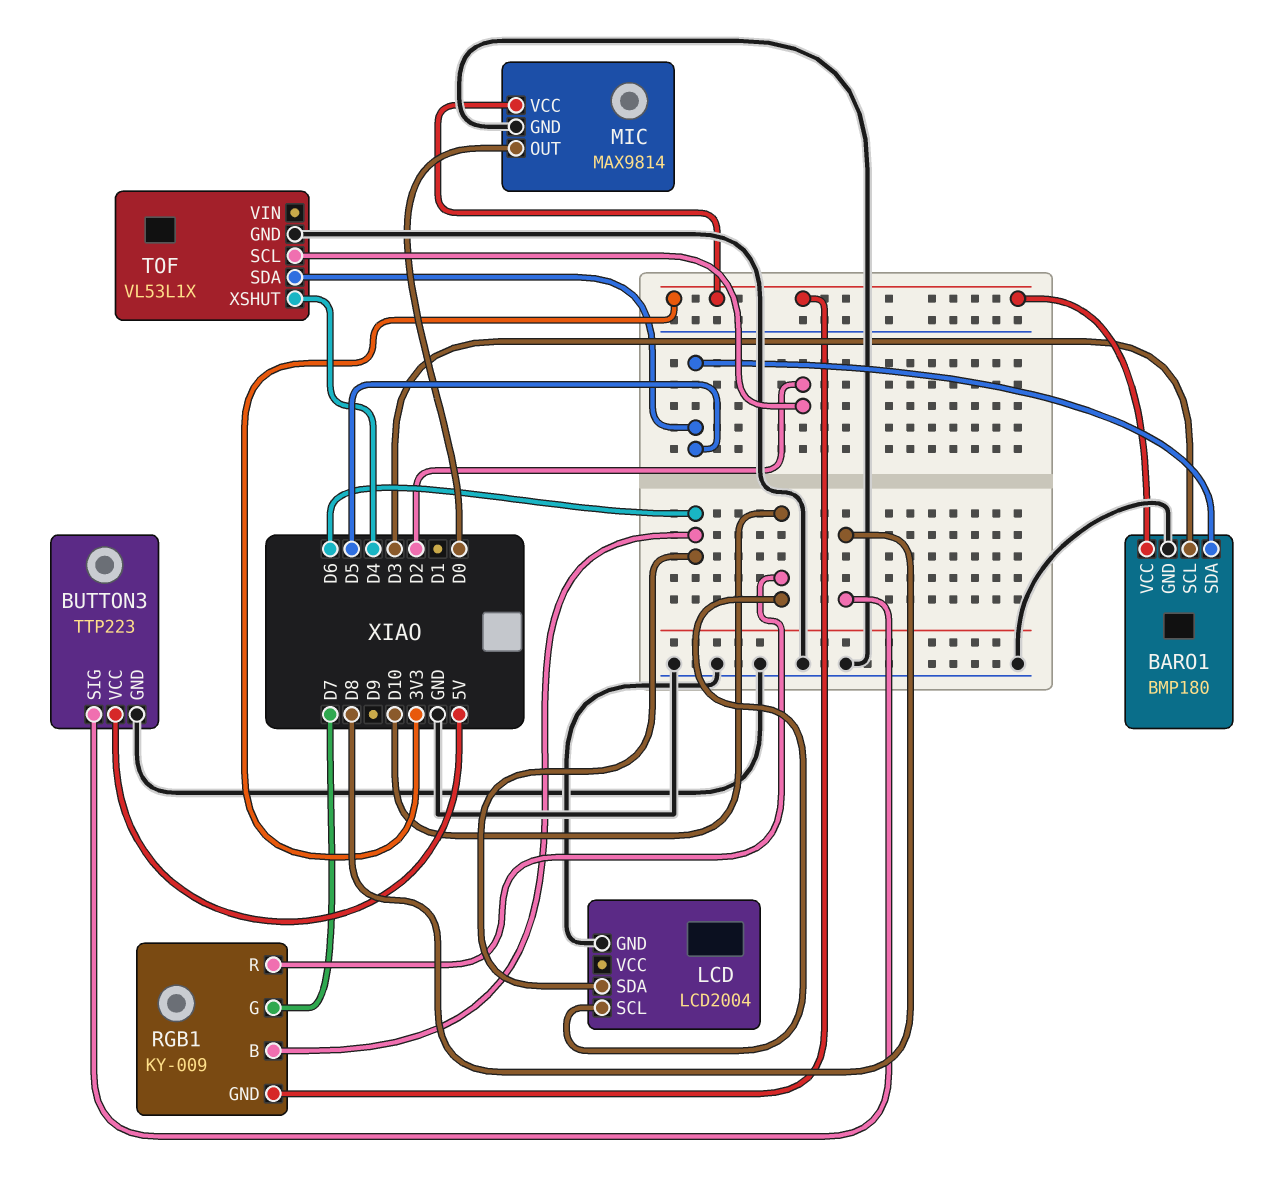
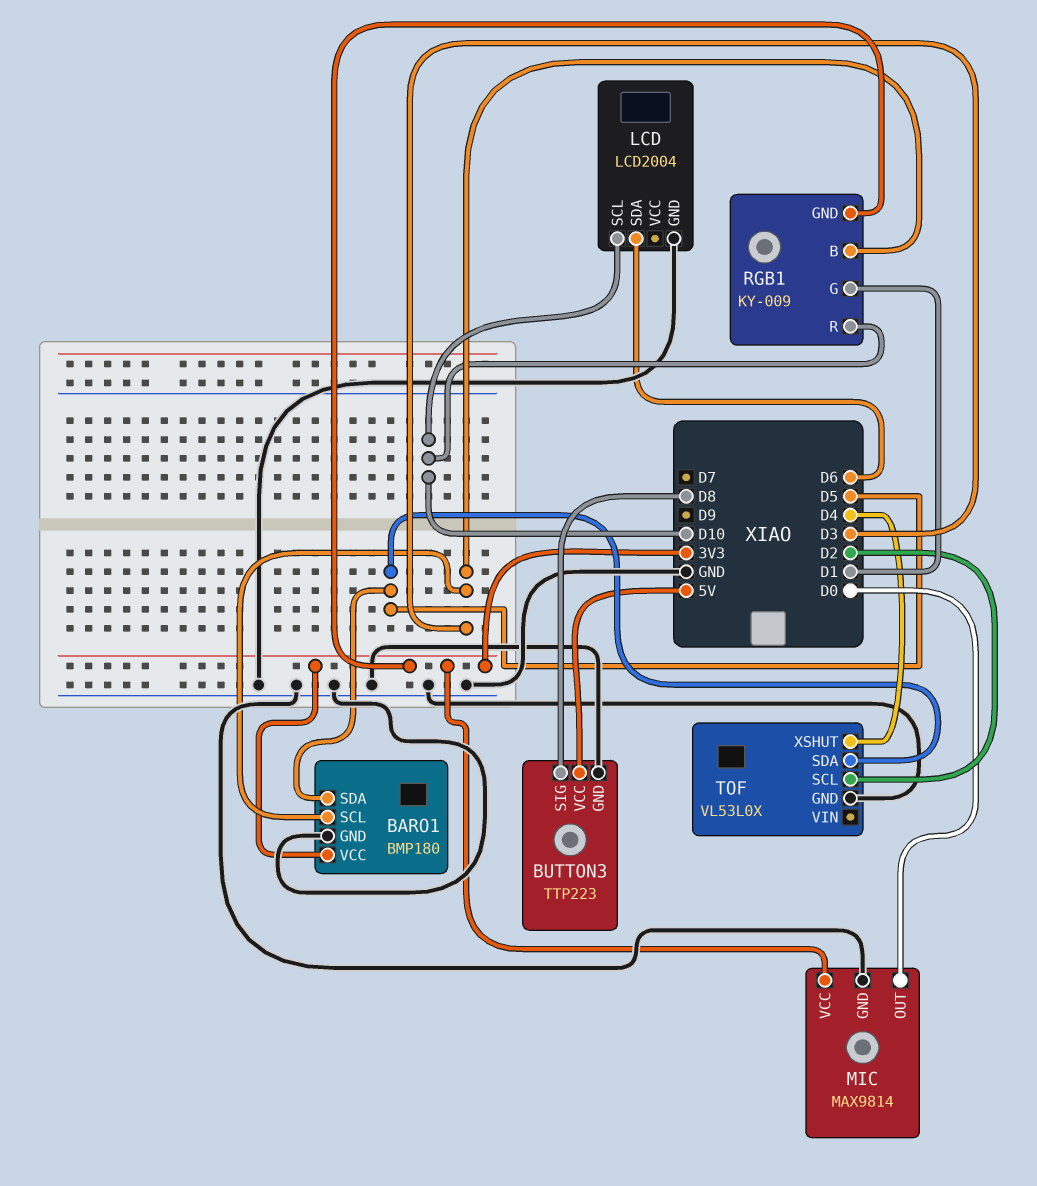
RGB1 pin B: D6 -> D3
RGB1 pin G: D7 -> D1
TOF: VL53L1X -> VL53L0X

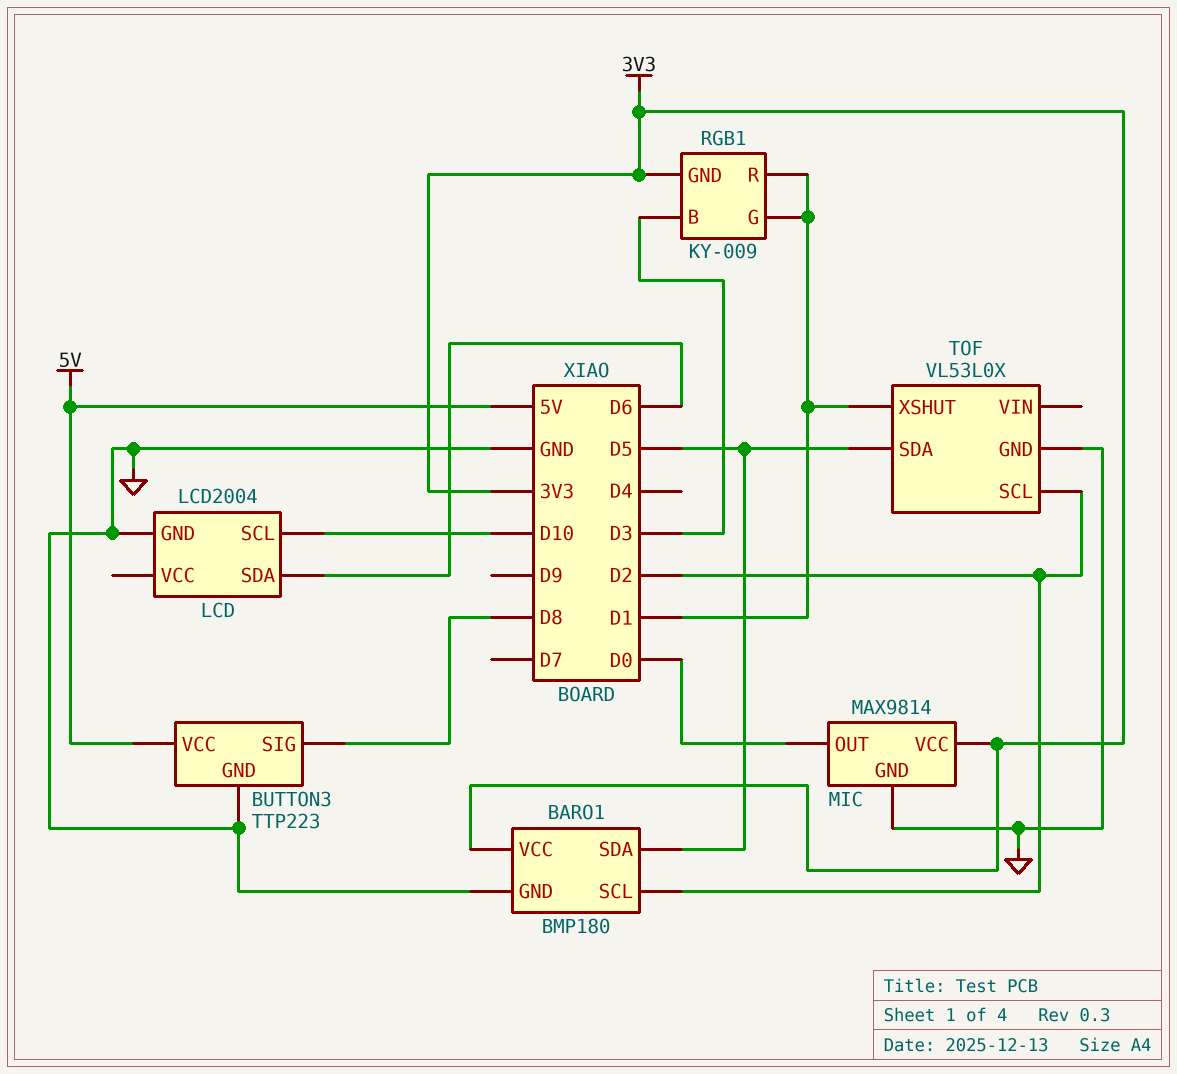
BARO1 pin SCL: D3 -> D2
RGB1 pin R: D10 -> D1
TOF pin XSHUT: D4 -> D1

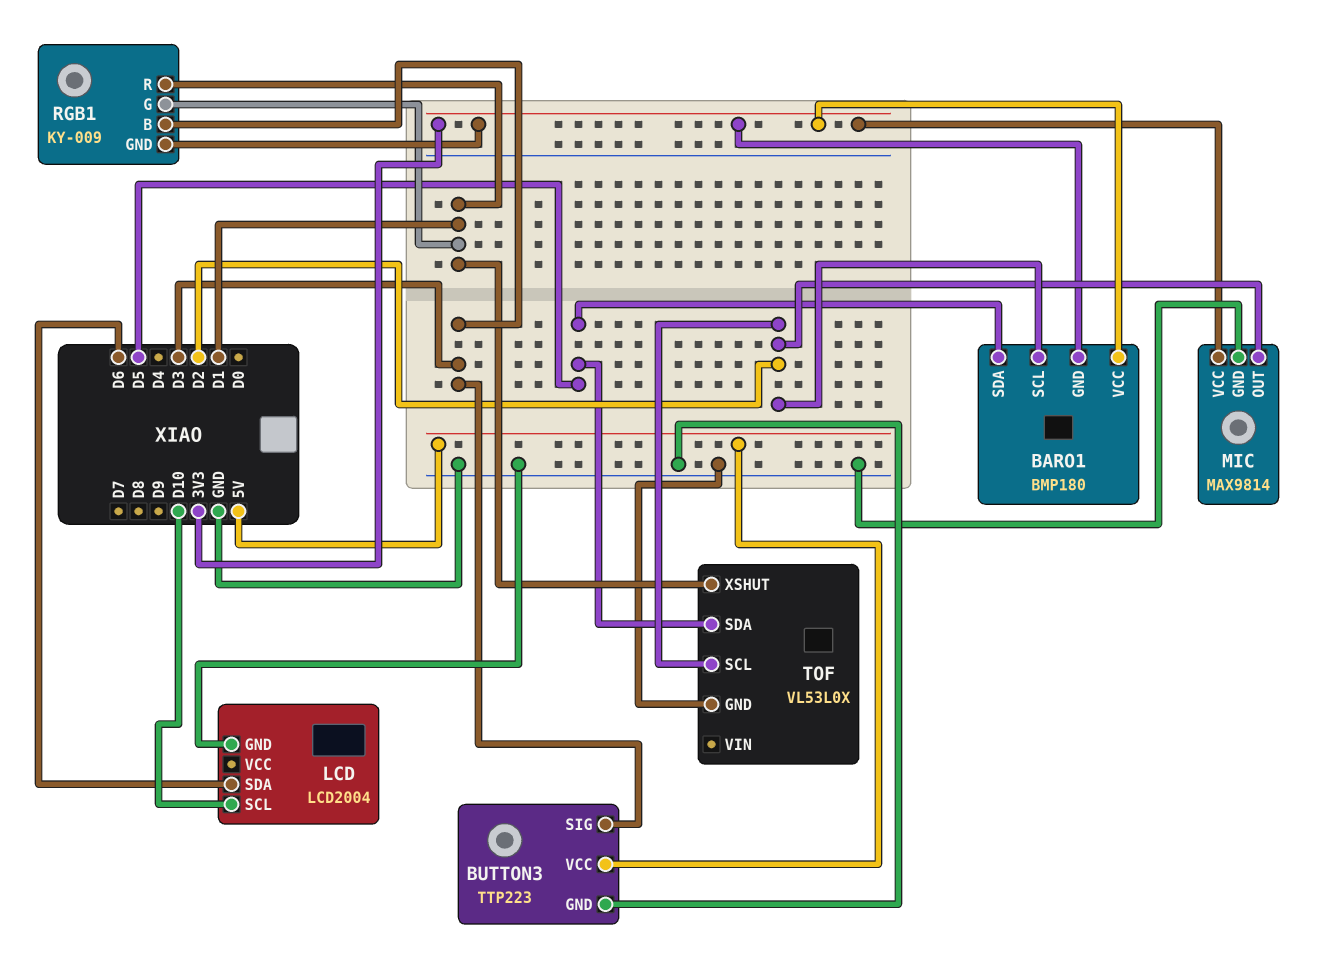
BARO1 pin GND: GND -> 3V3
BUTTON3 pin SIG: D8 -> D3
MIC pin OUT: D0 -> D2

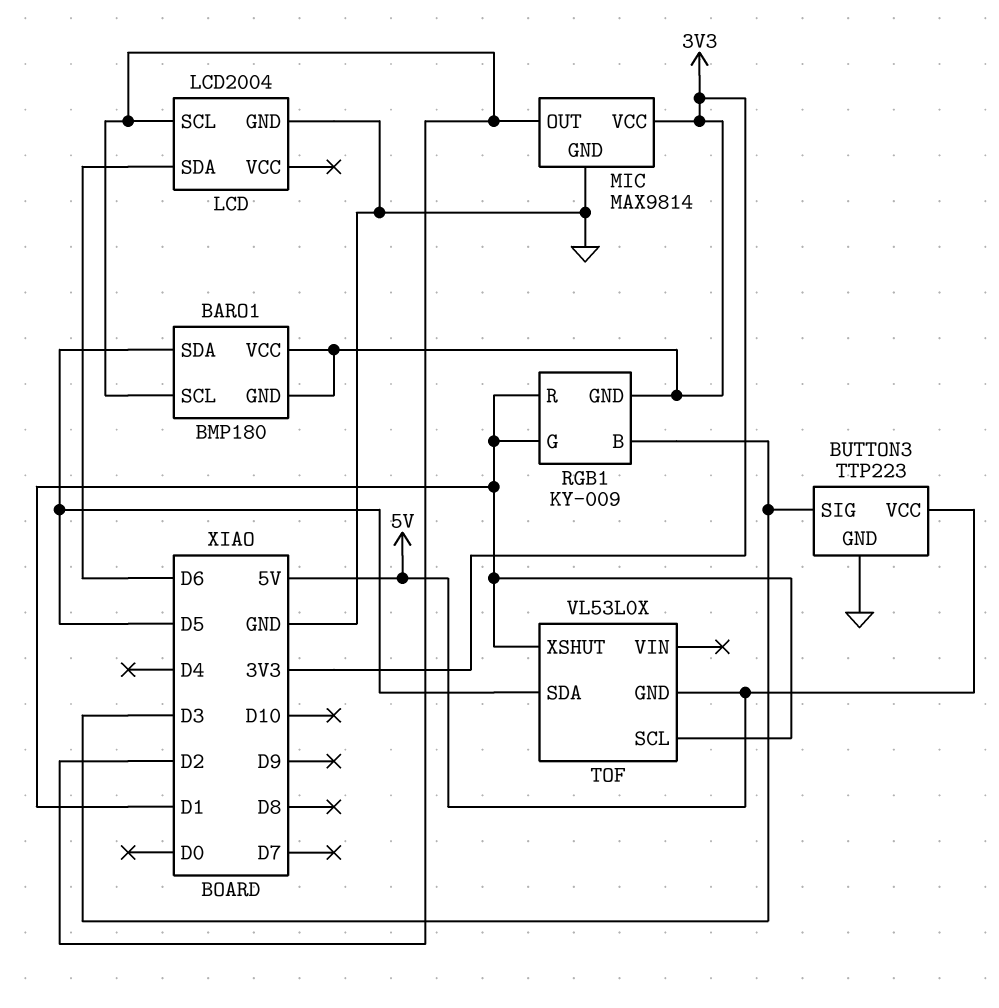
LCD pin SCL: D10 -> D2
TOF pin GND: GND -> 5V
TOF pin SCL: D2 -> D1

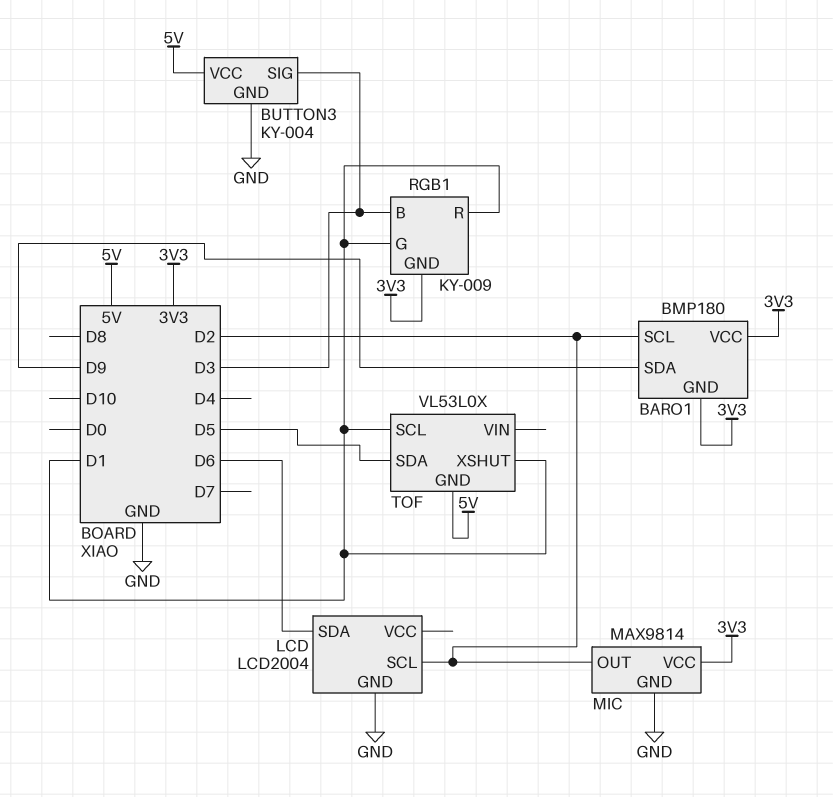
BARO1 pin SDA: D5 -> D9
BUTTON3: TTP223 -> KY-004

